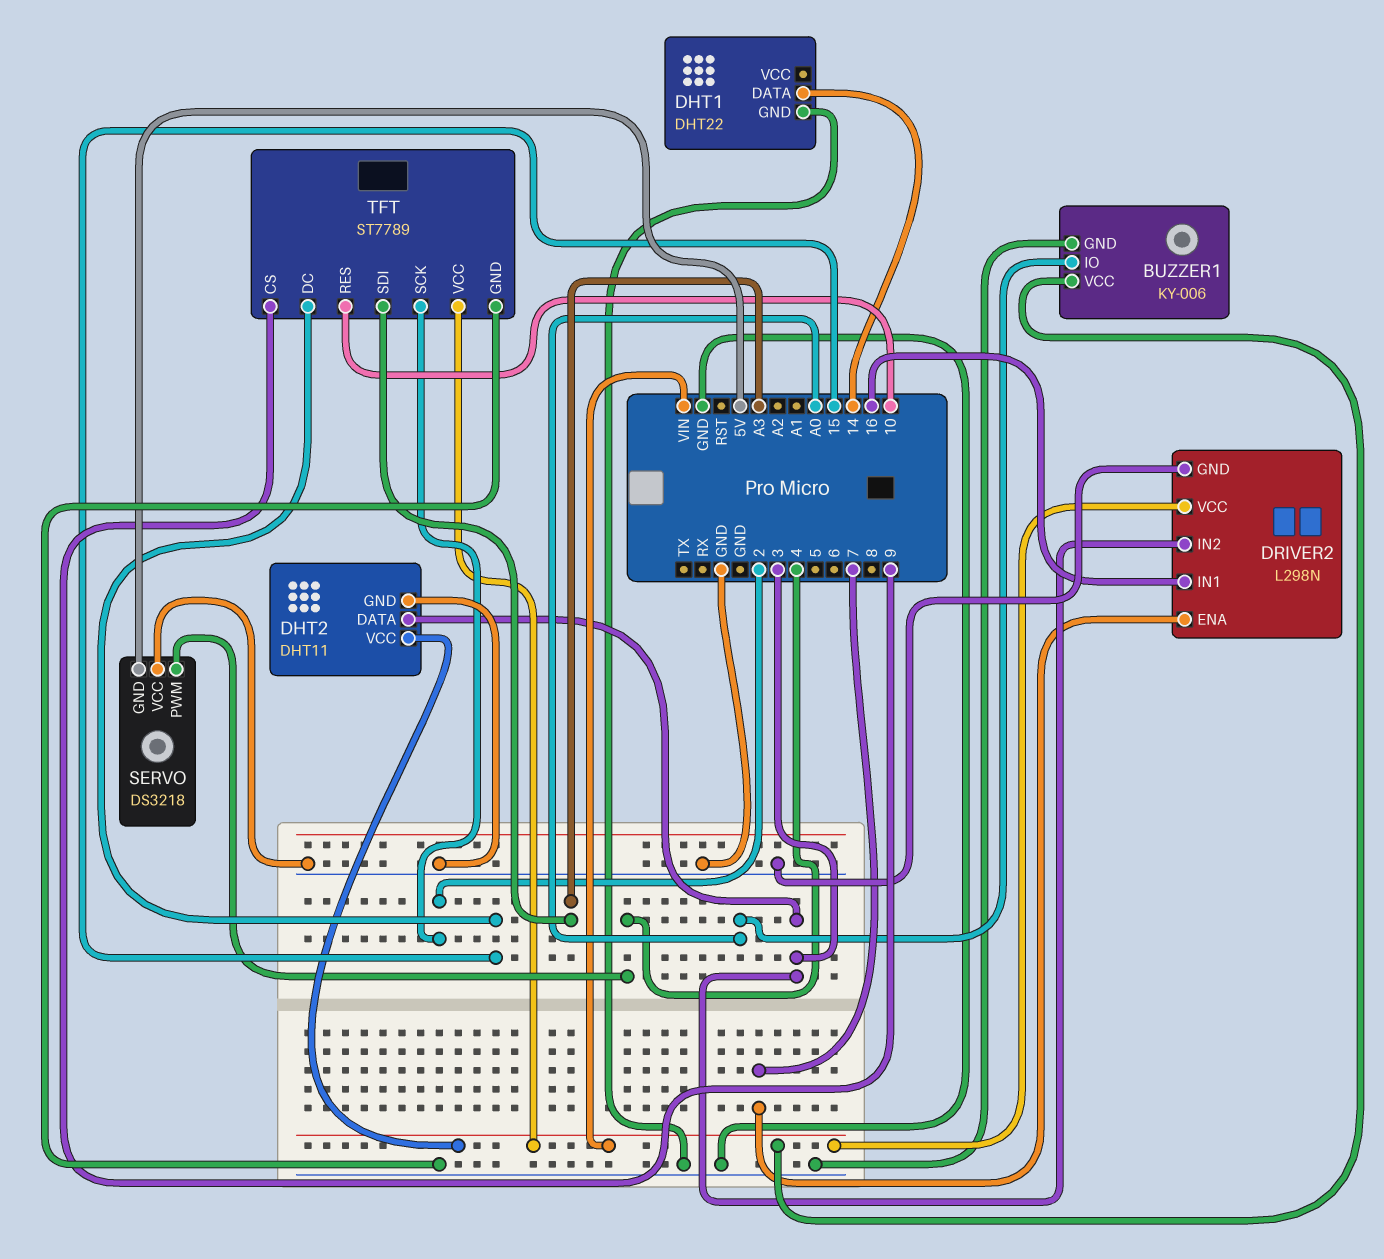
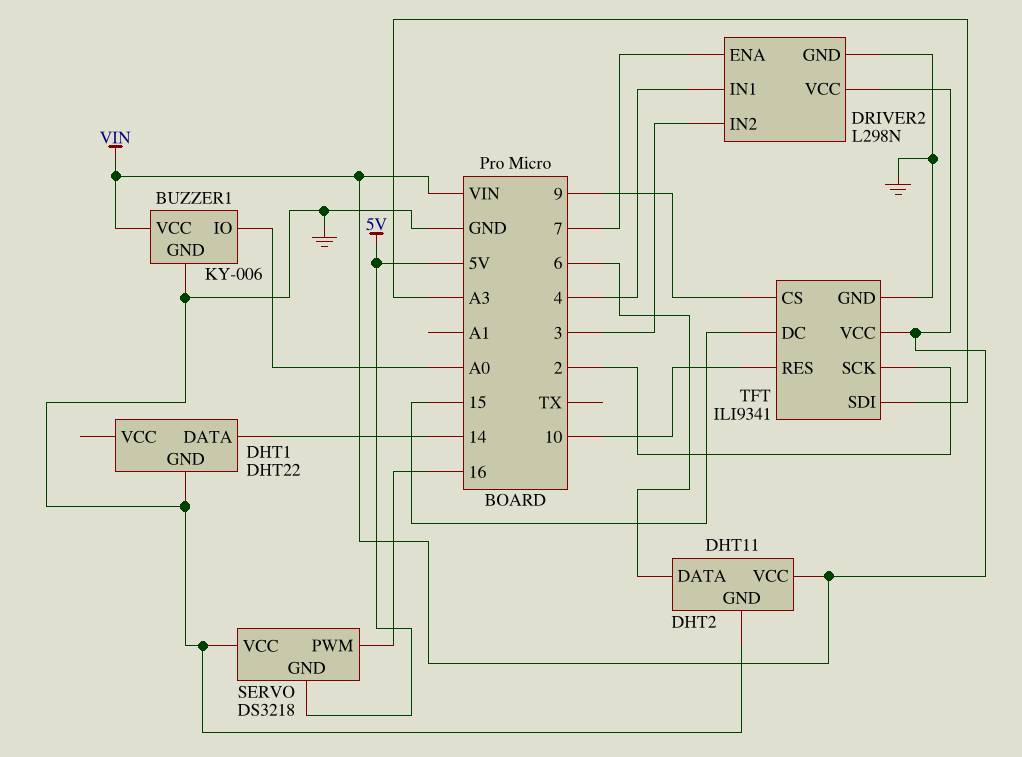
DHT2 pin DATA: 3 -> 6
DRIVER2 pin IN1: 16 -> 4
SERVO pin PWM: 4 -> 16
TFT: ST7789 -> ILI9341

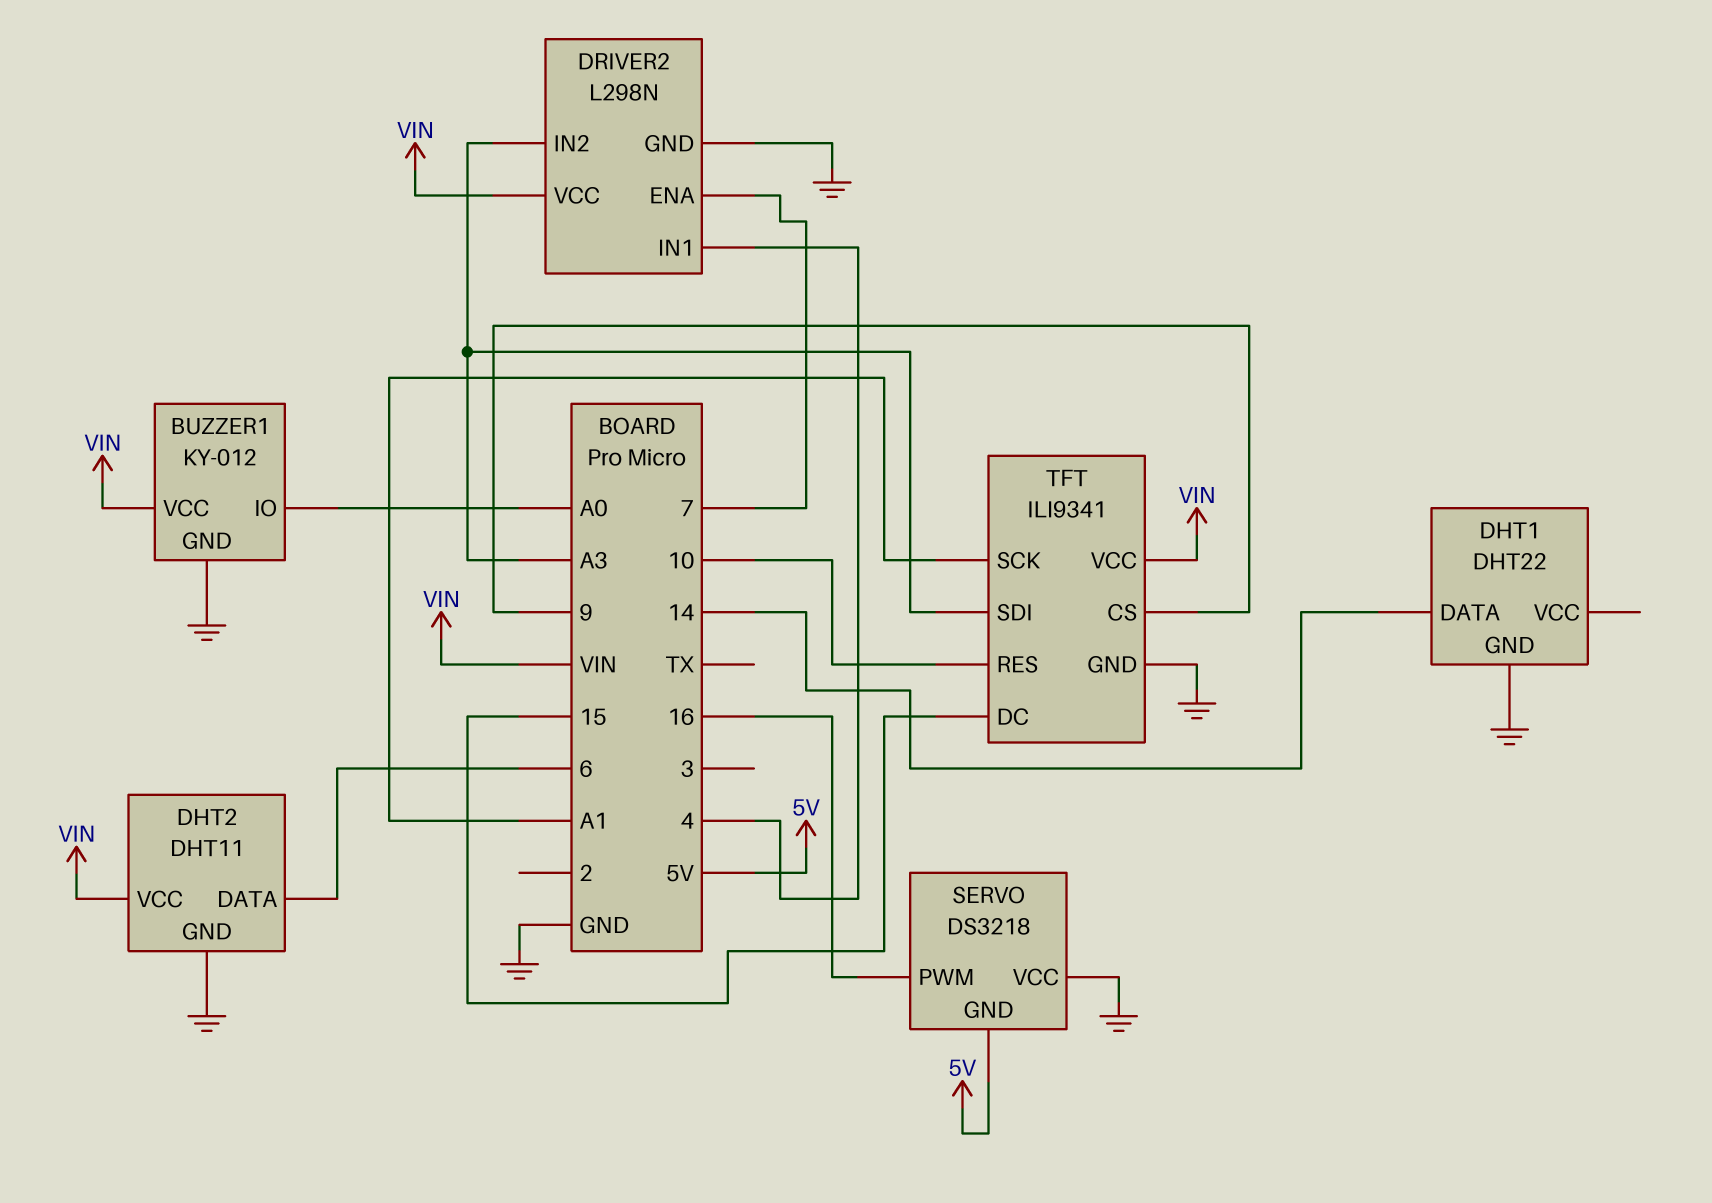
BUZZER1: KY-006 -> KY-012
DRIVER2 pin IN2: 3 -> A3
TFT pin SCK: 2 -> A1

